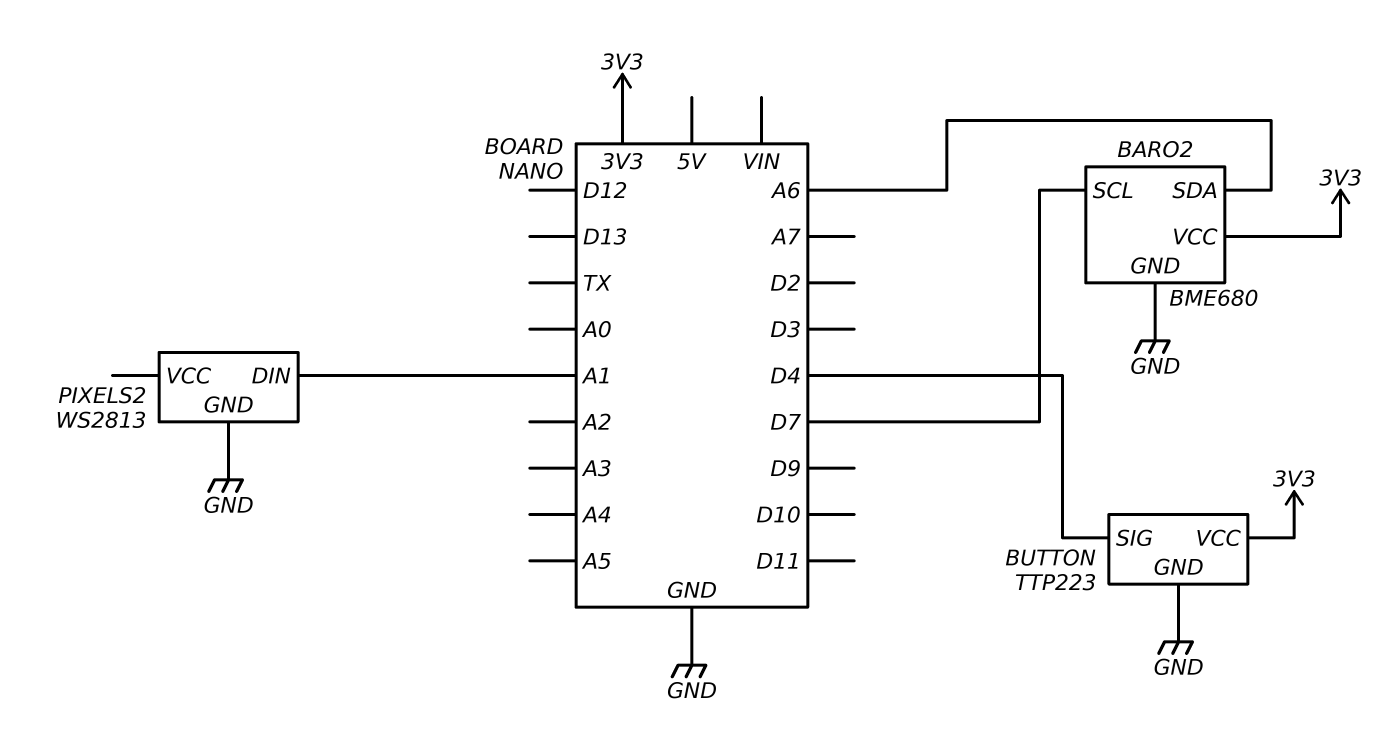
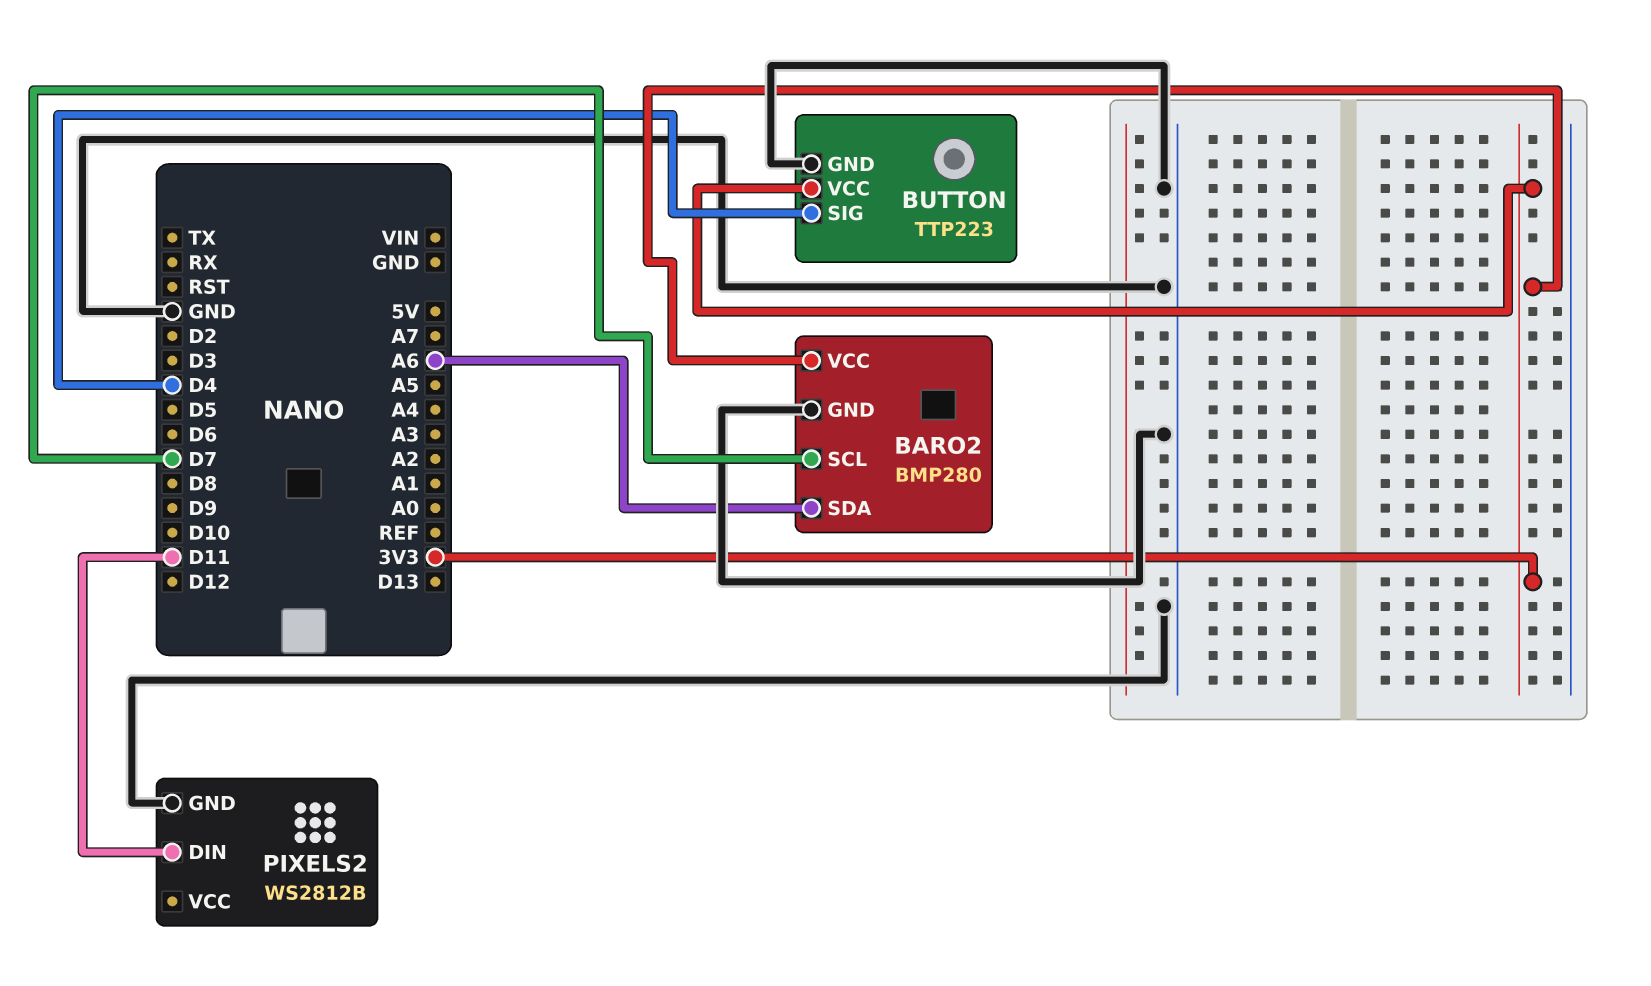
BARO2: BME680 -> BMP280
PIXELS2: WS2813 -> WS2812B
PIXELS2 pin DIN: A1 -> D11

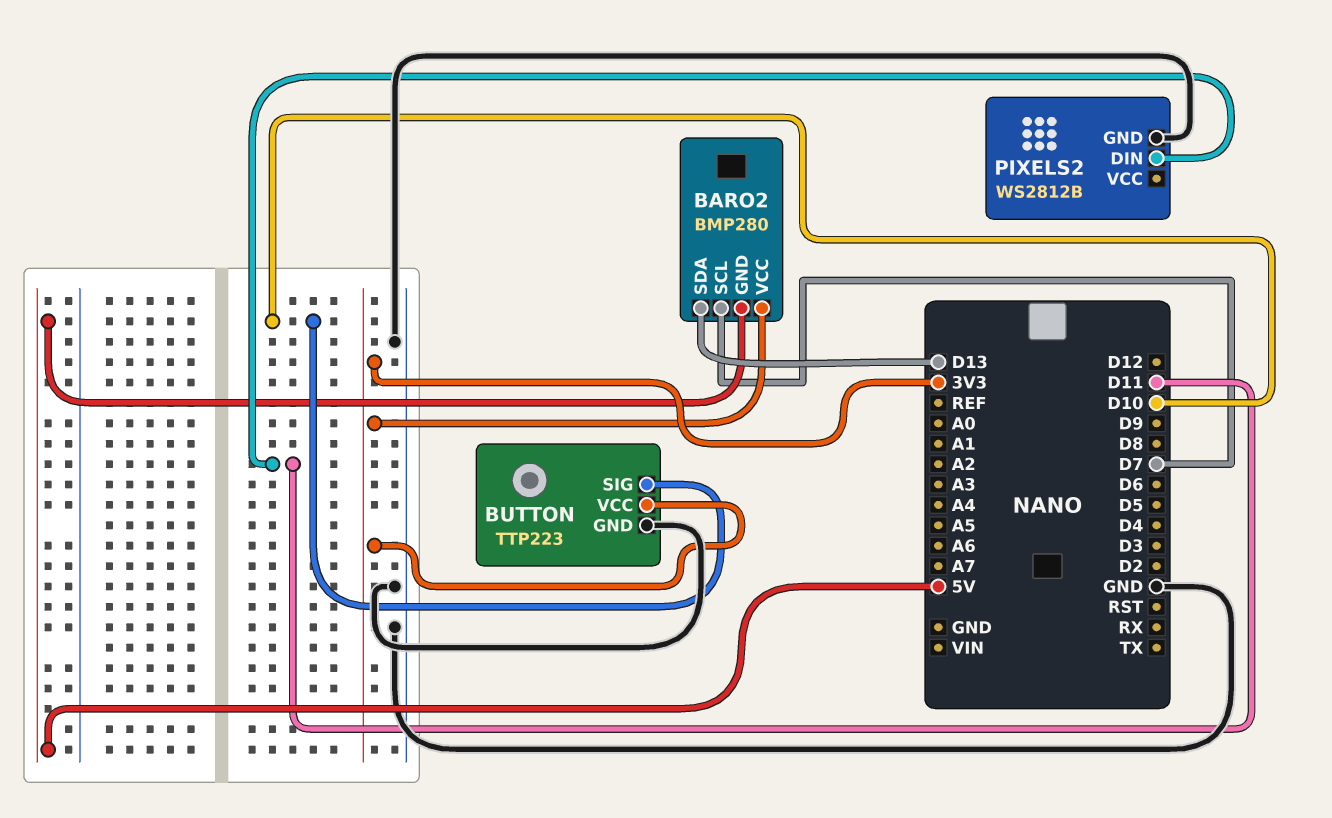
BARO2 pin GND: GND -> 5V
BARO2 pin SDA: A6 -> D13
BUTTON pin SIG: D4 -> D10

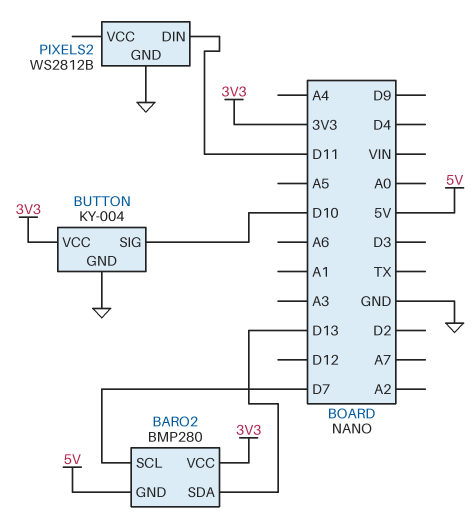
BUTTON: TTP223 -> KY-004

